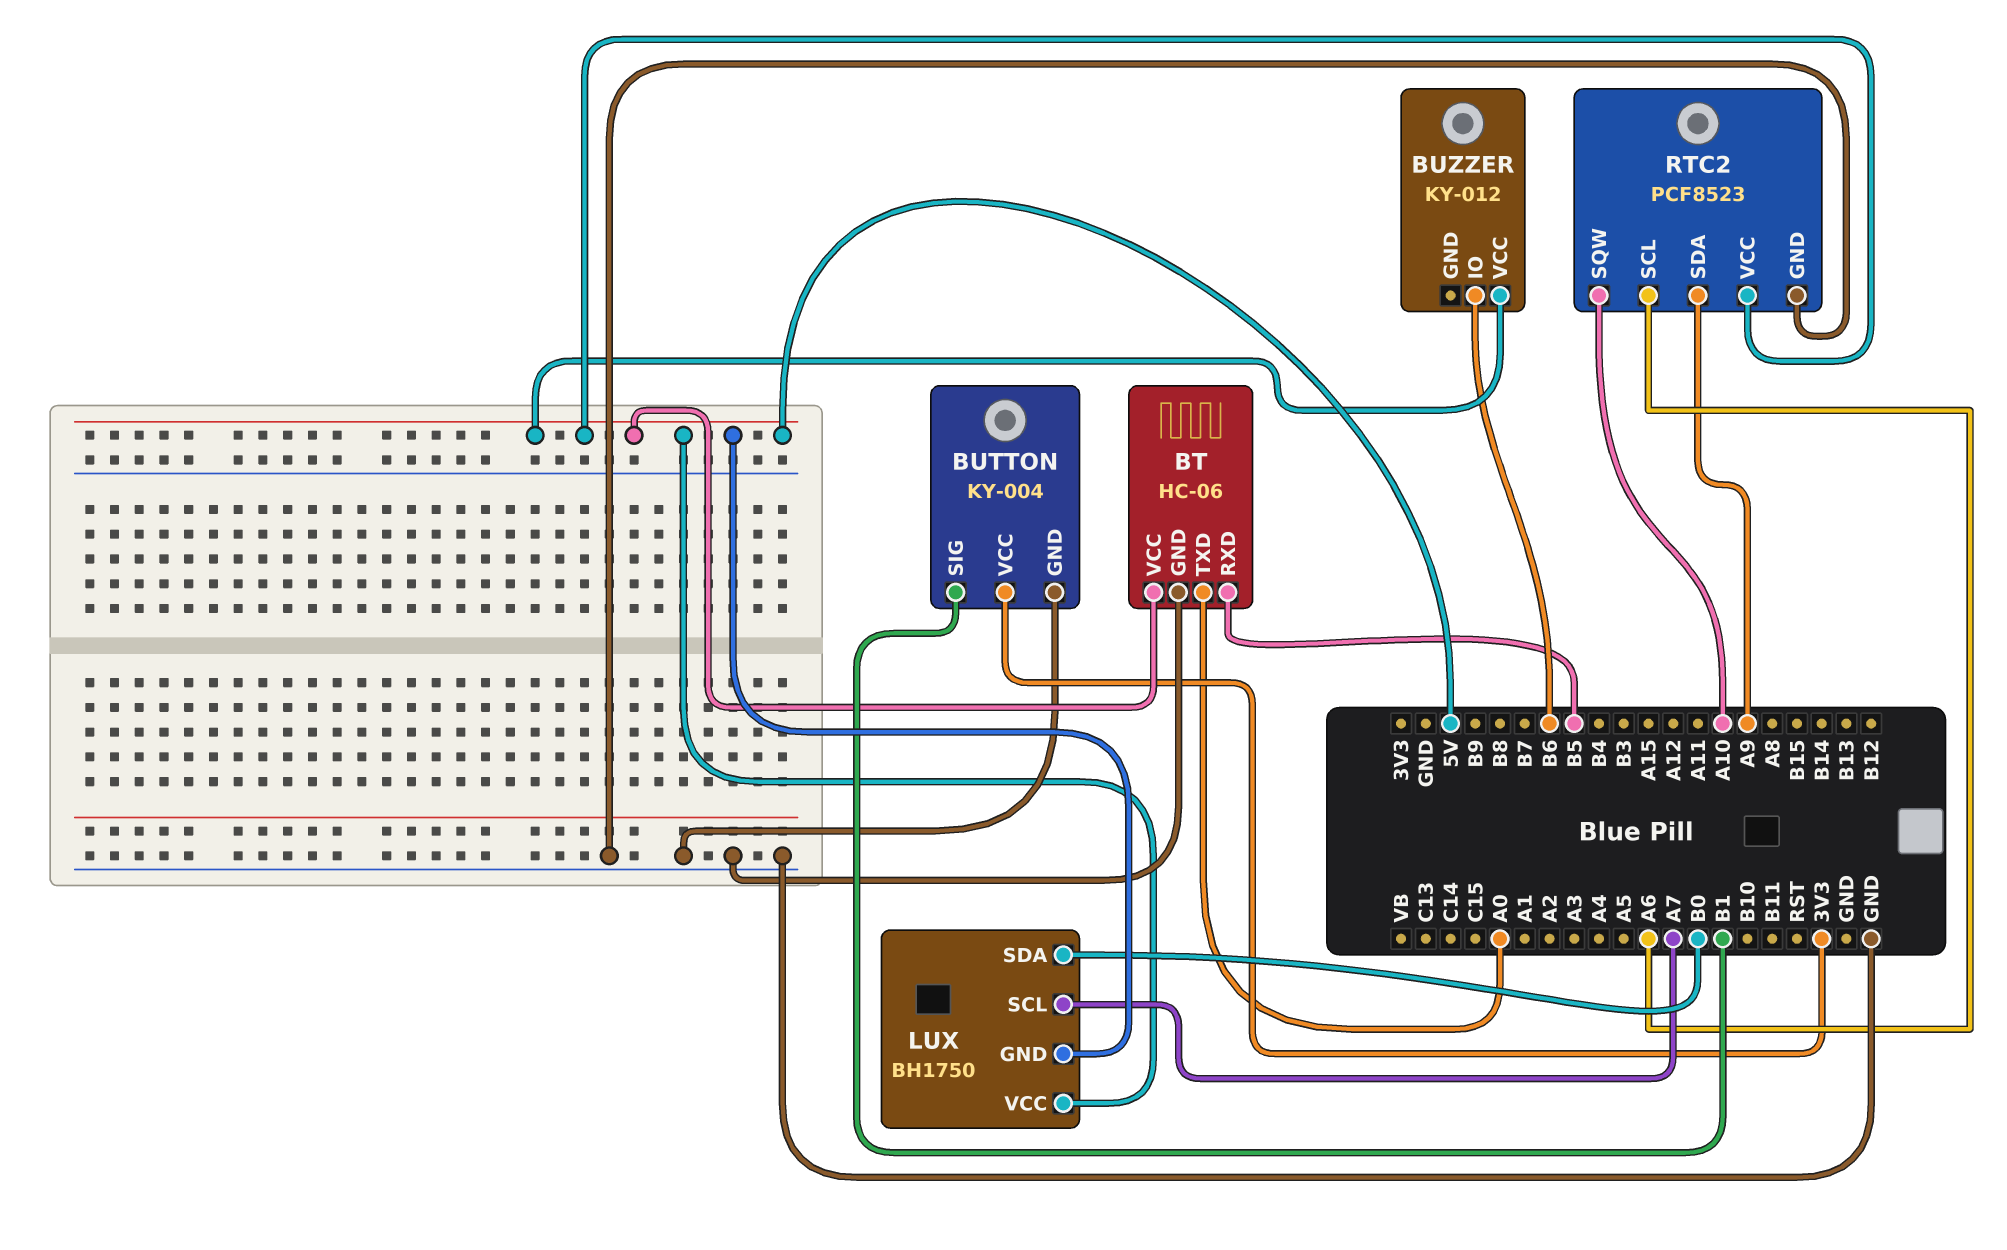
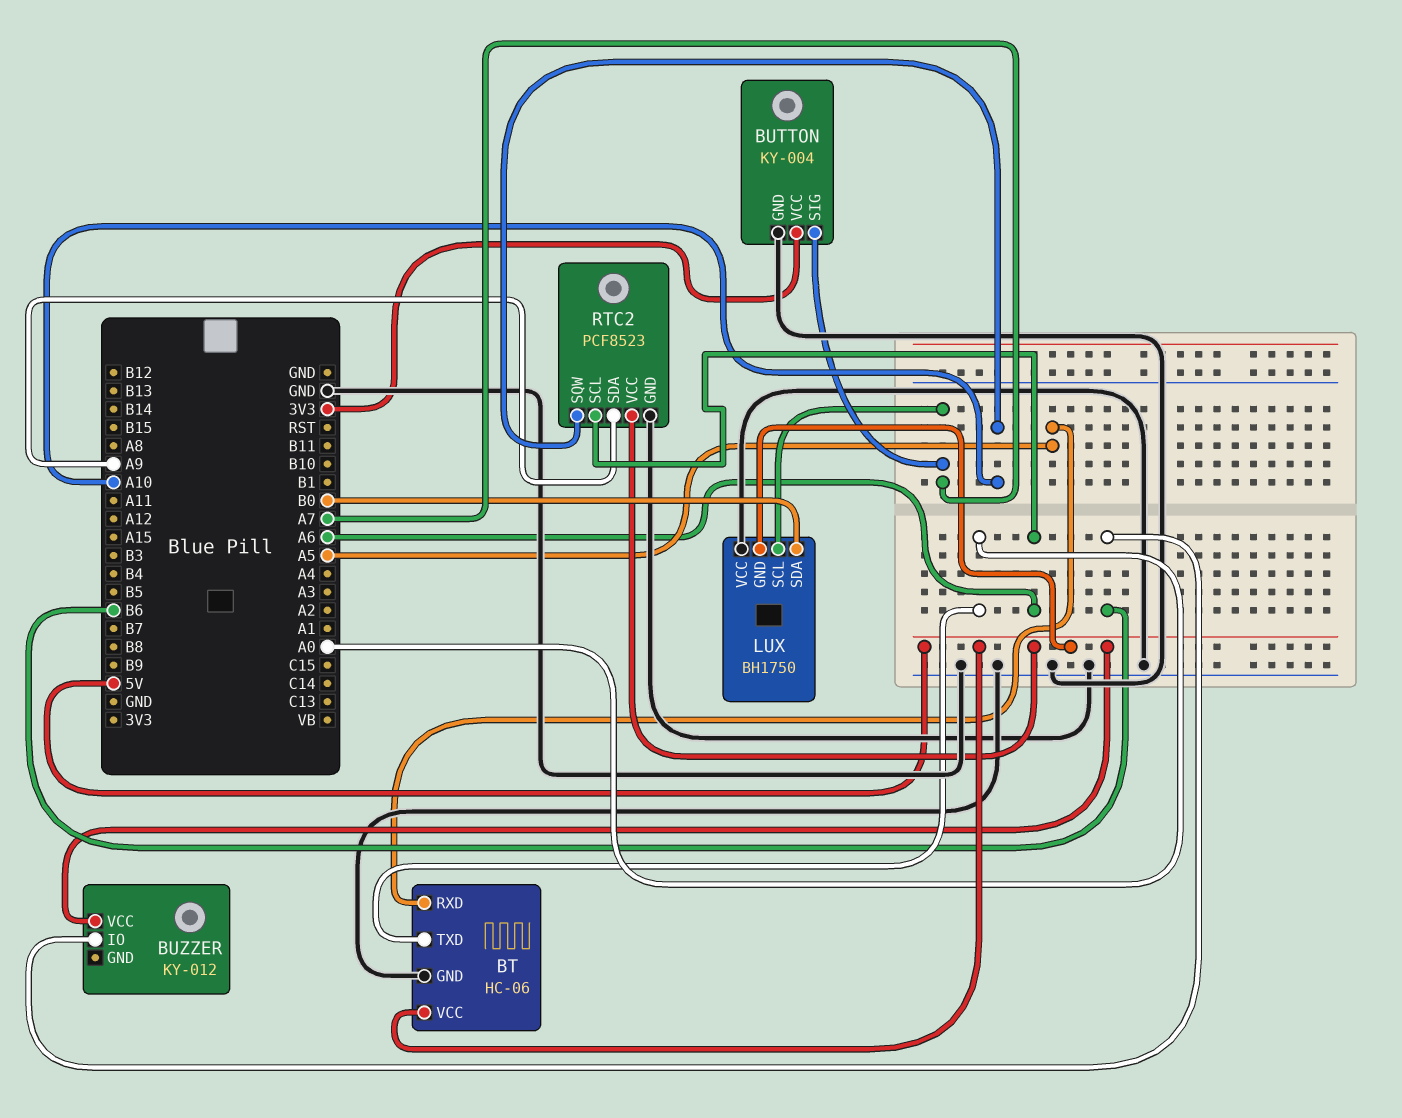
BT pin RXD: B5 -> A5
BUTTON pin SIG: B1 -> A7
LUX pin VCC: 5V -> GND

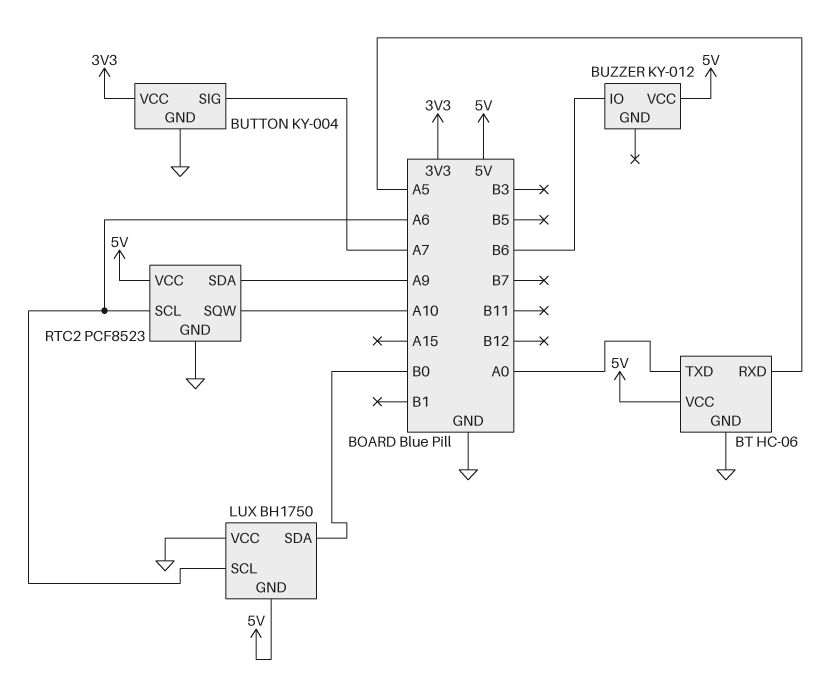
LUX pin SCL: A7 -> A6

